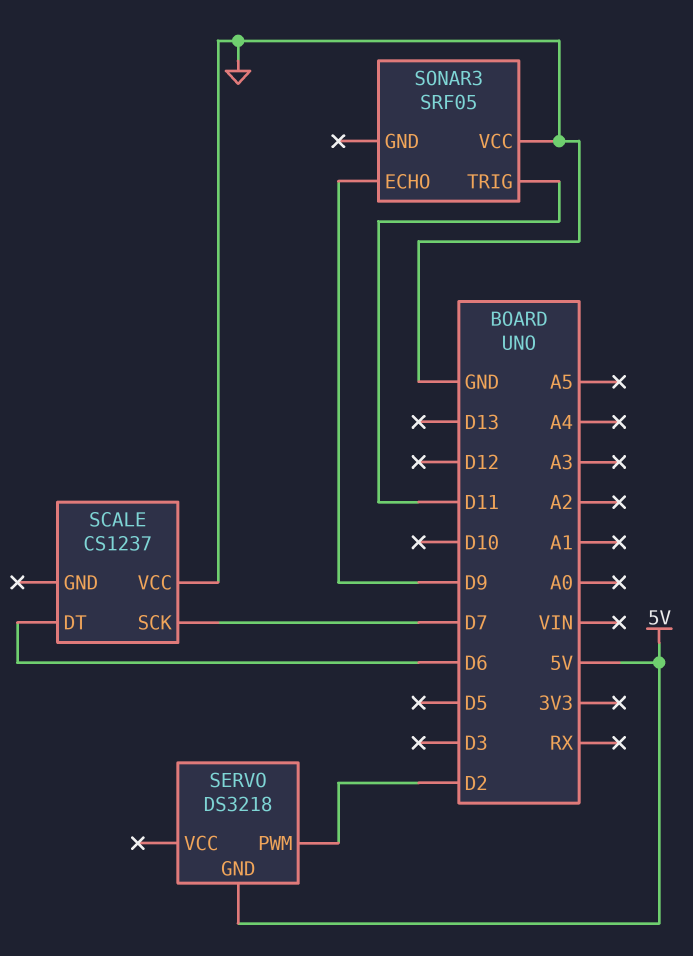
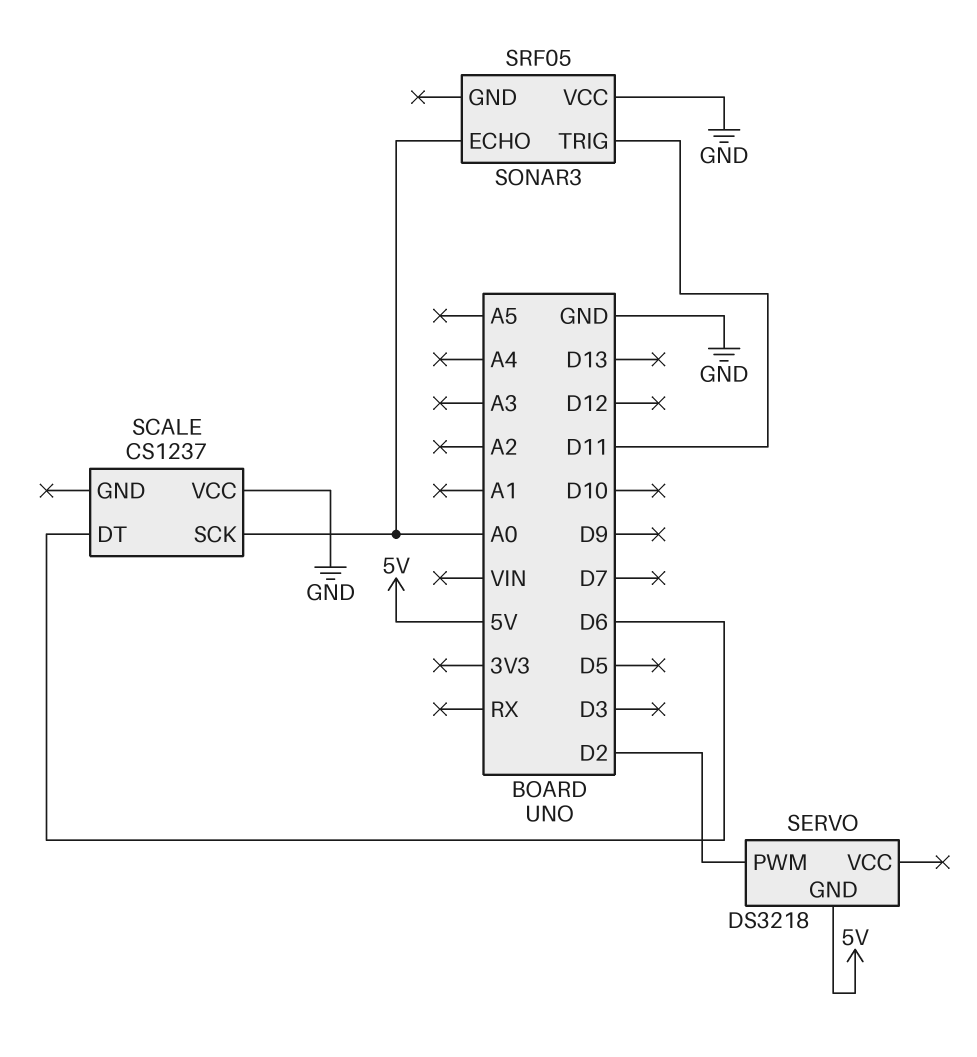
SCALE pin SCK: D7 -> A0
SONAR3 pin ECHO: D9 -> A0

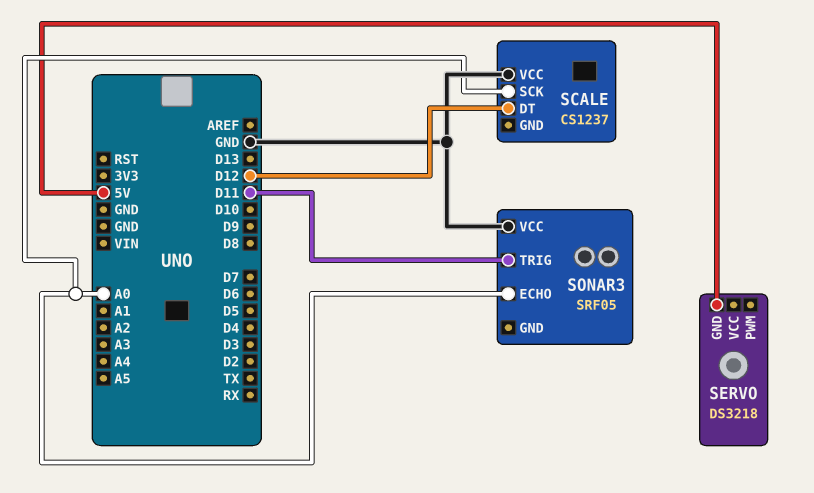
SCALE pin DT: D6 -> D12
SERVO pin PWM: D2 -> none

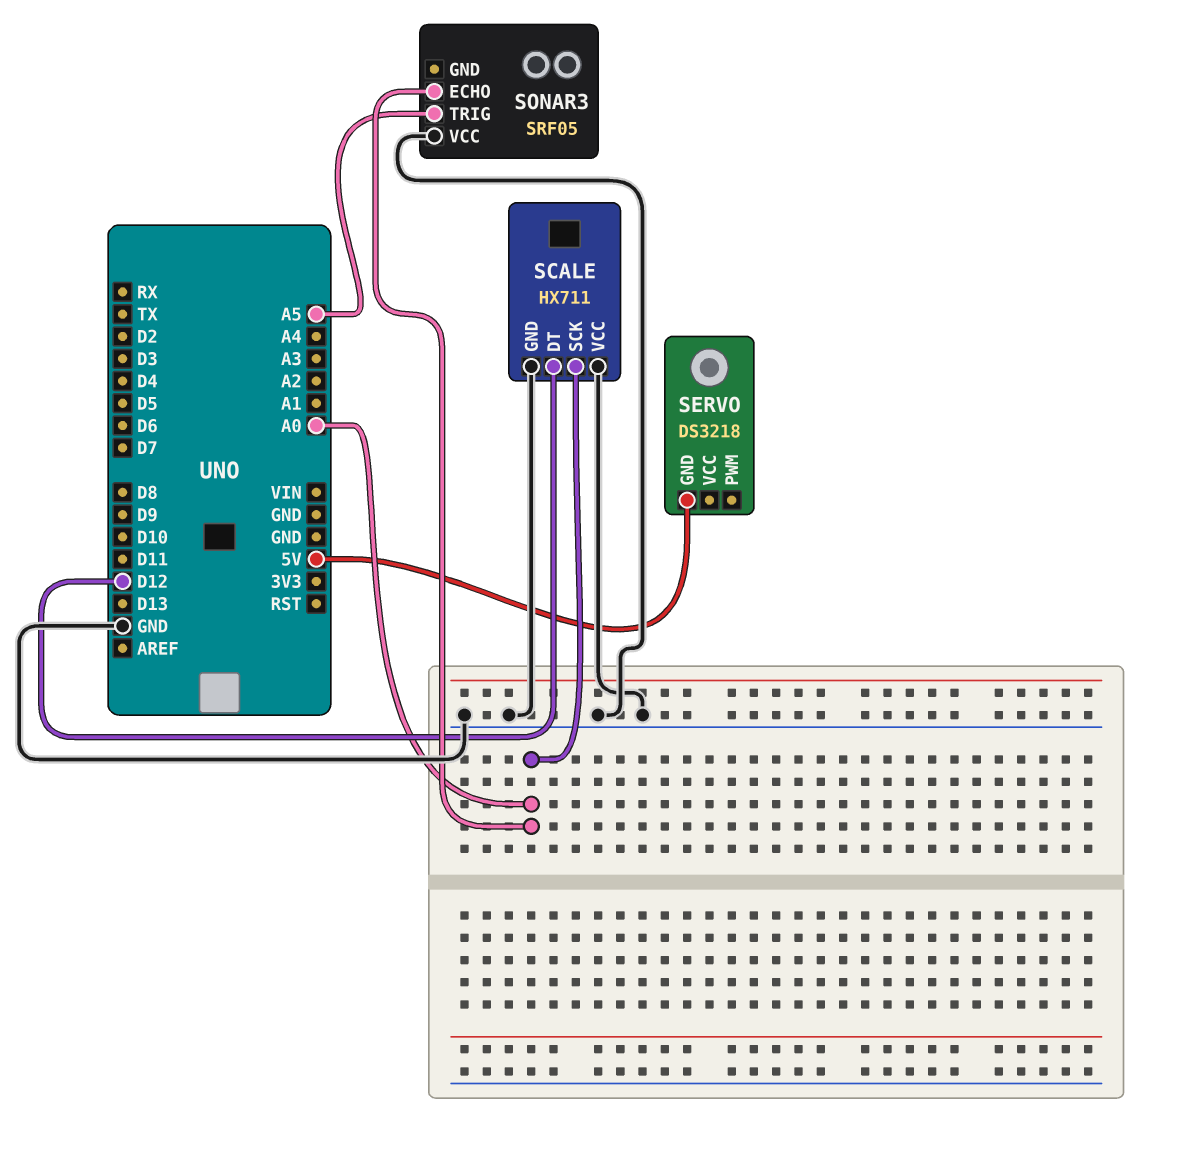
SCALE: CS1237 -> HX711
SCALE pin GND: none -> GND
SONAR3 pin TRIG: D11 -> A5

